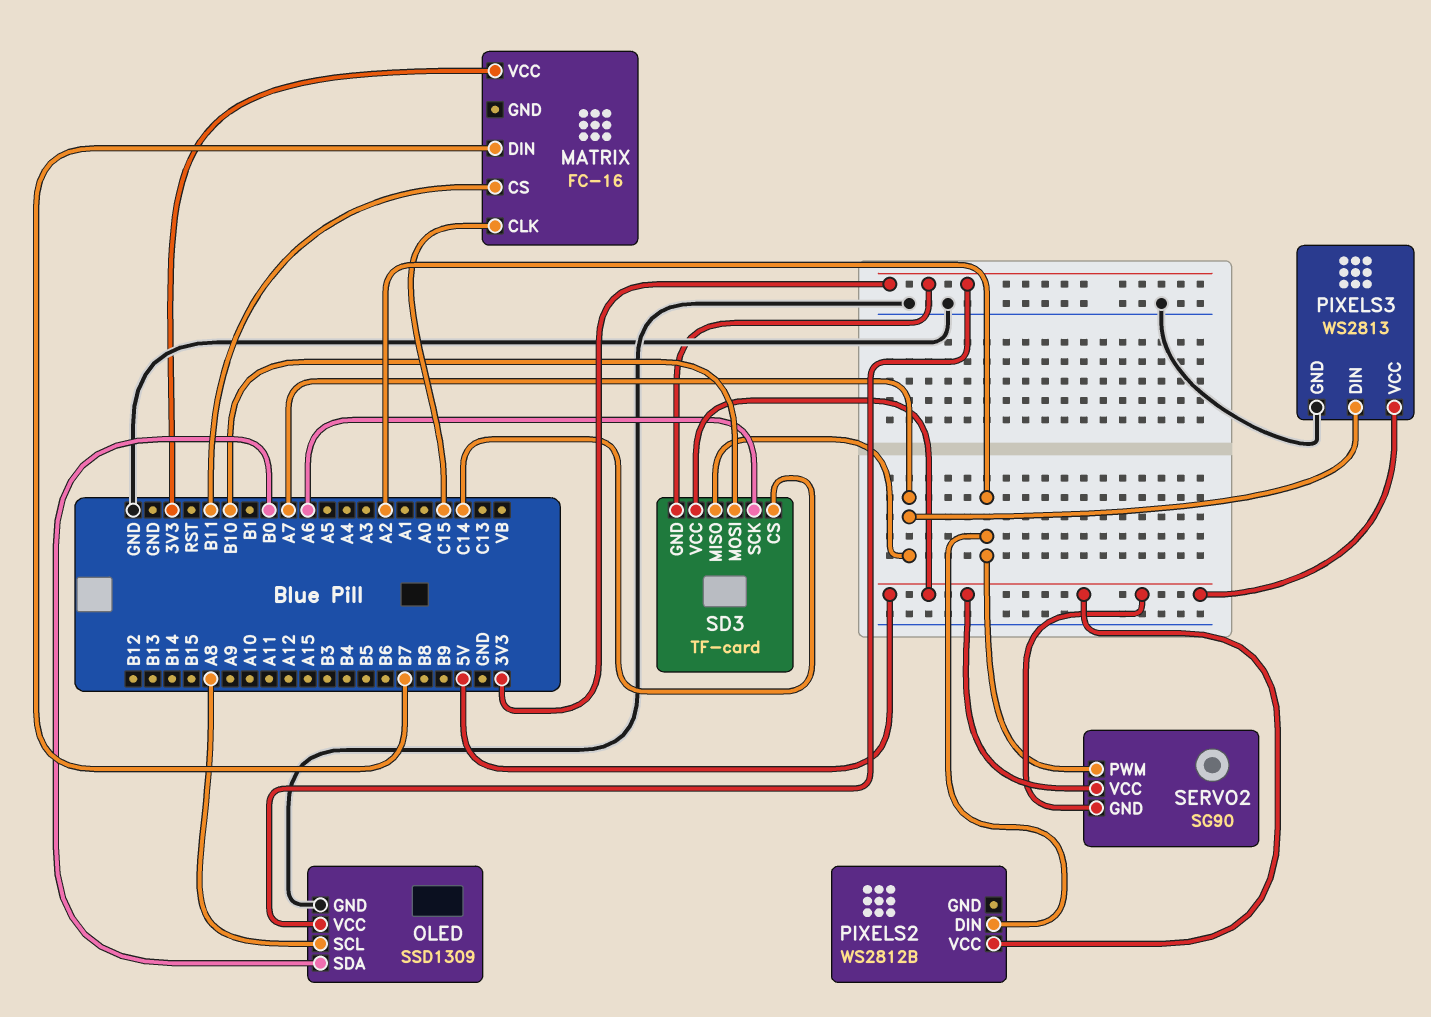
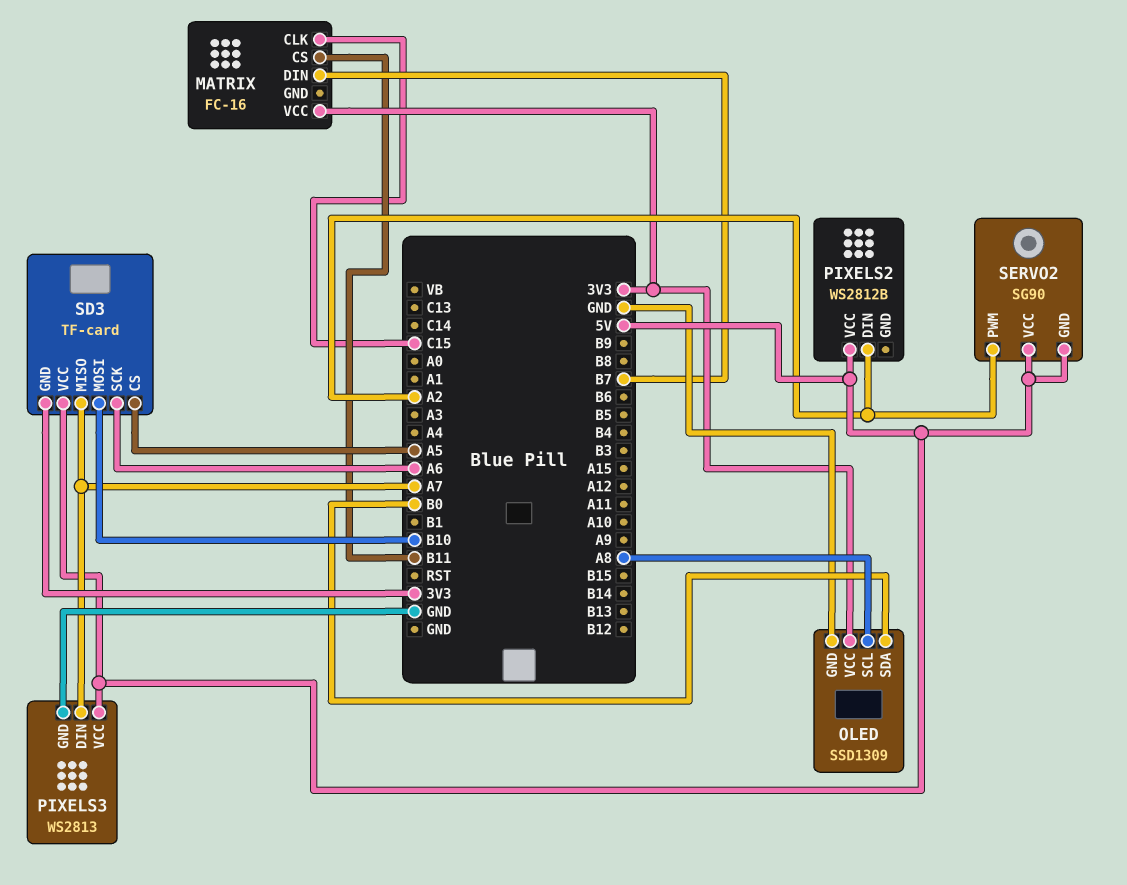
SD3 pin CS: C14 -> A5

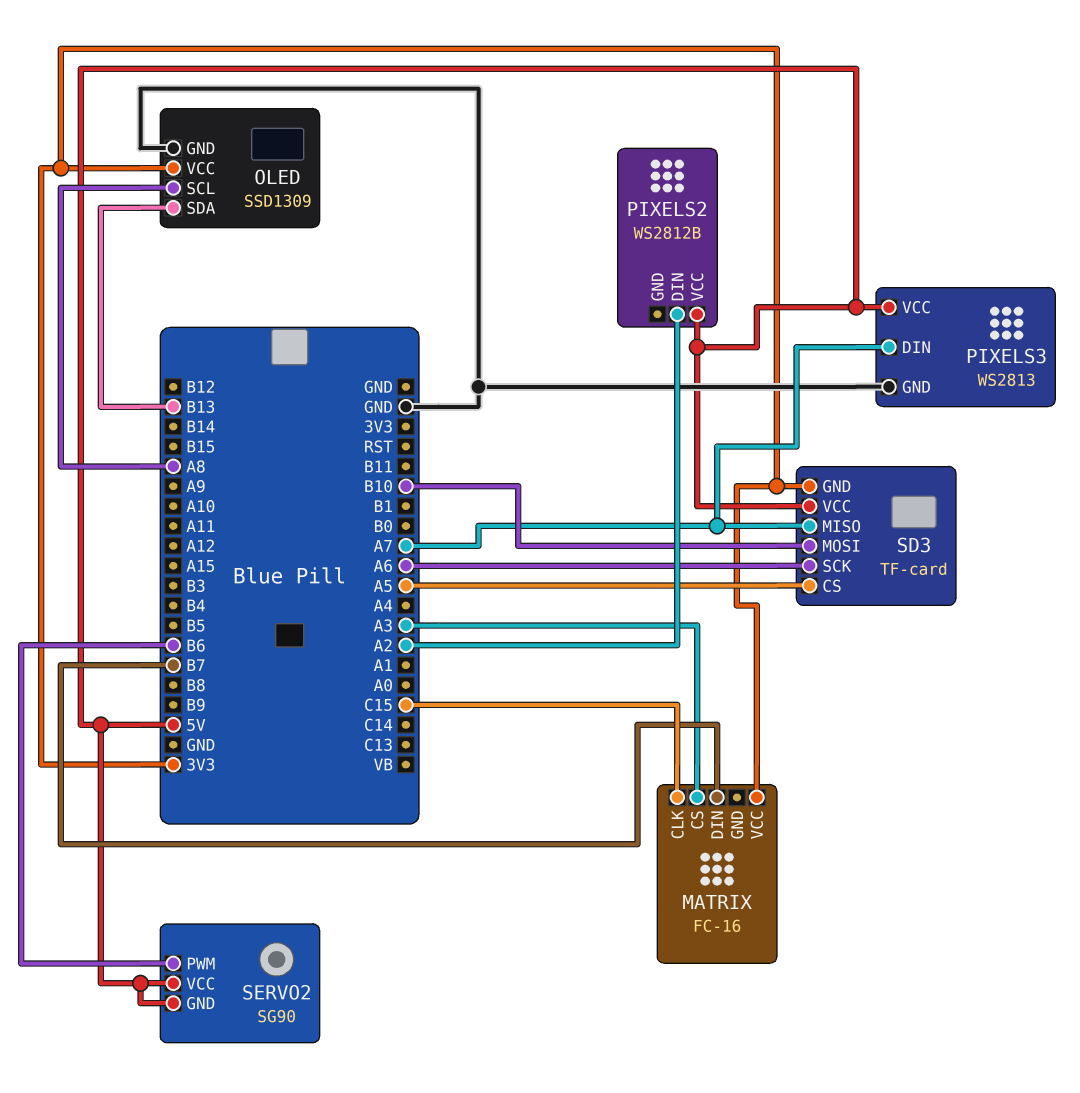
MATRIX pin CS: B11 -> A3
OLED pin SDA: B0 -> B13
SERVO2 pin PWM: A2 -> B6

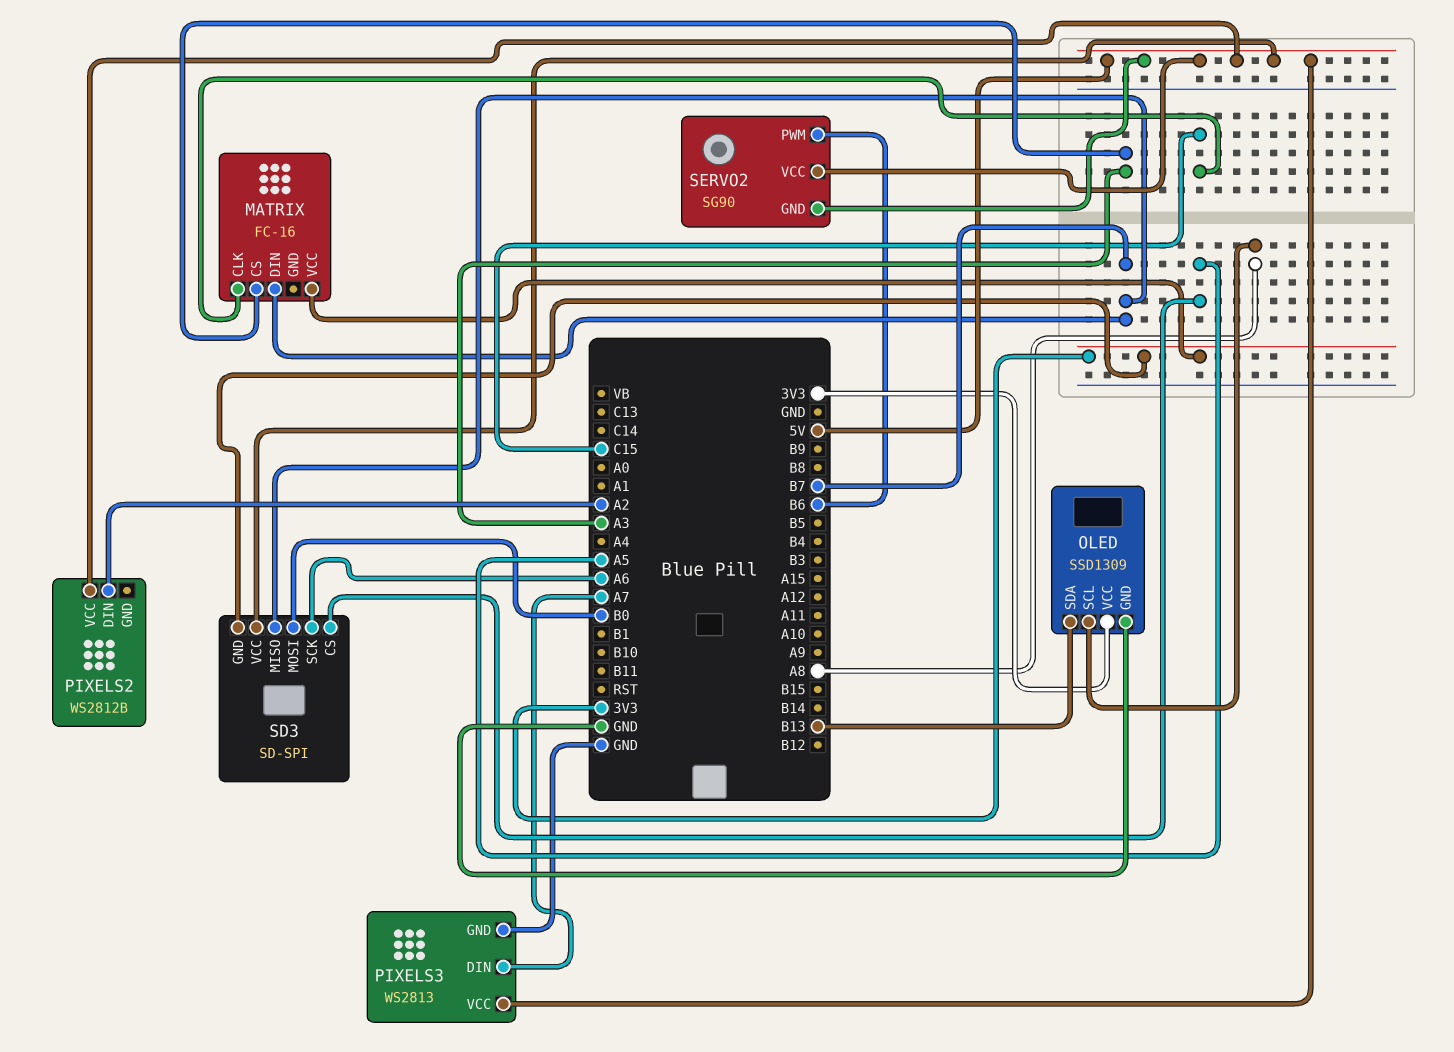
SD3: TF-card -> SD-SPI
SD3 pin MISO: A7 -> B7
SD3 pin MOSI: B10 -> B0

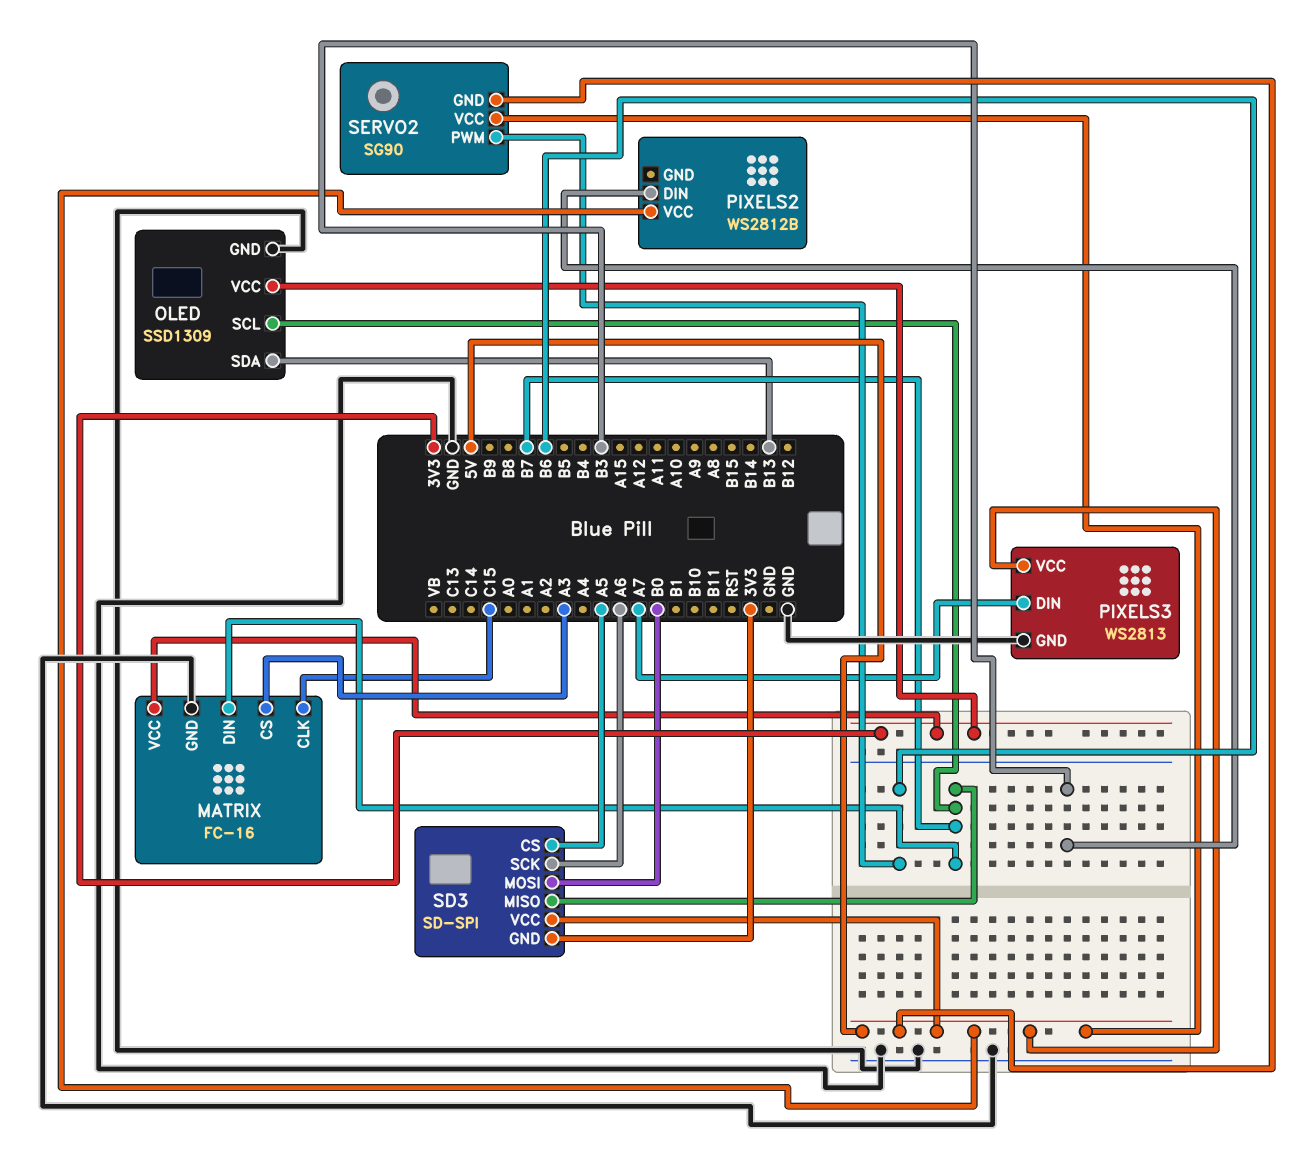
MATRIX pin GND: none -> GND
OLED pin SCL: A8 -> B7
PIXELS2 pin DIN: A2 -> B3

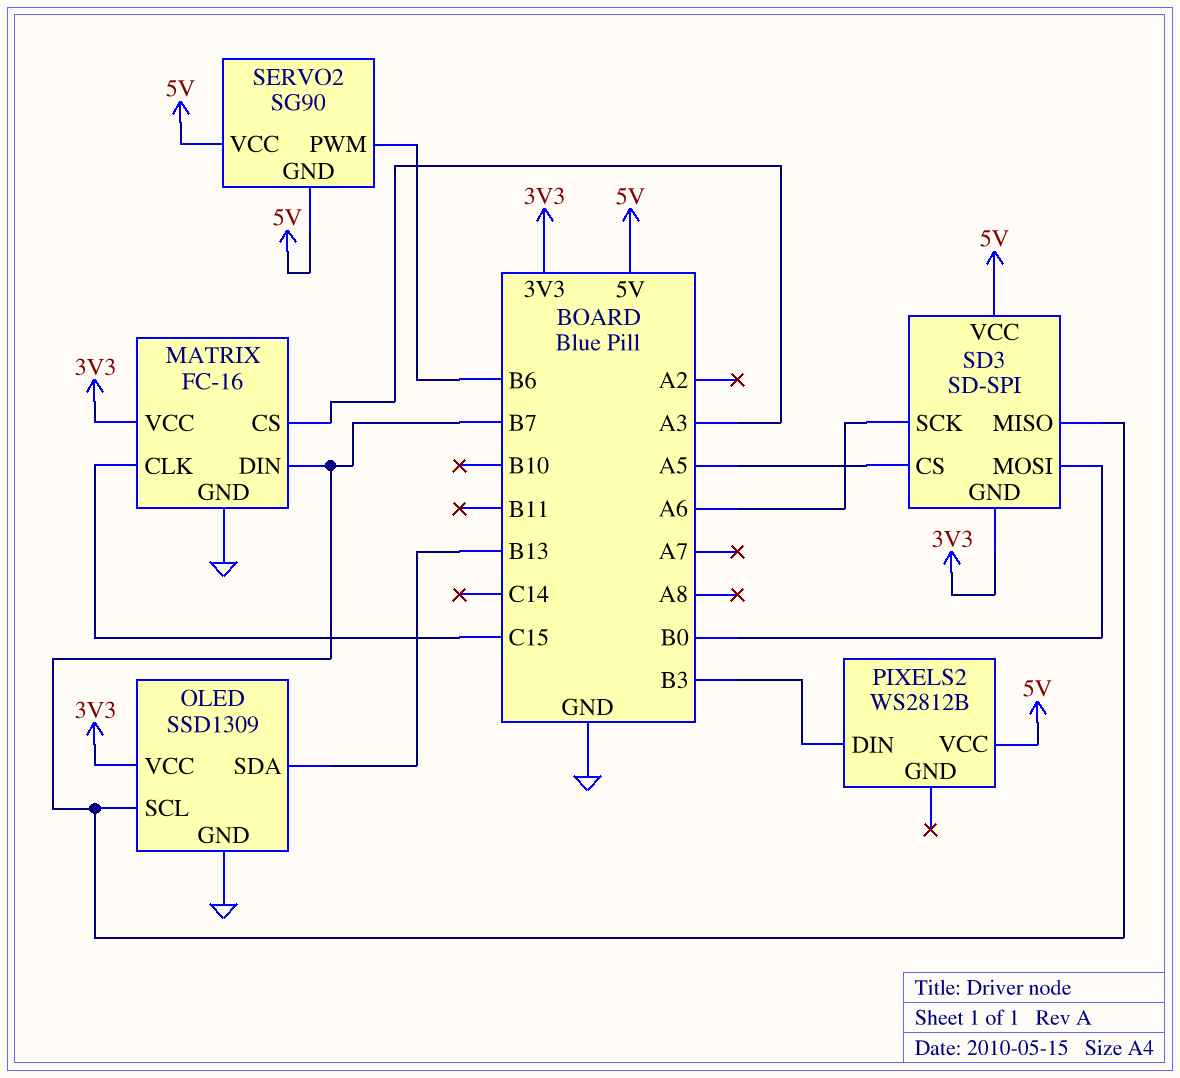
PIXELS3: WS2813 -> none
PIXELS3 pin DIN: A7 -> none
PIXELS3 pin GND: GND -> none
PIXELS3 pin VCC: 5V -> none

